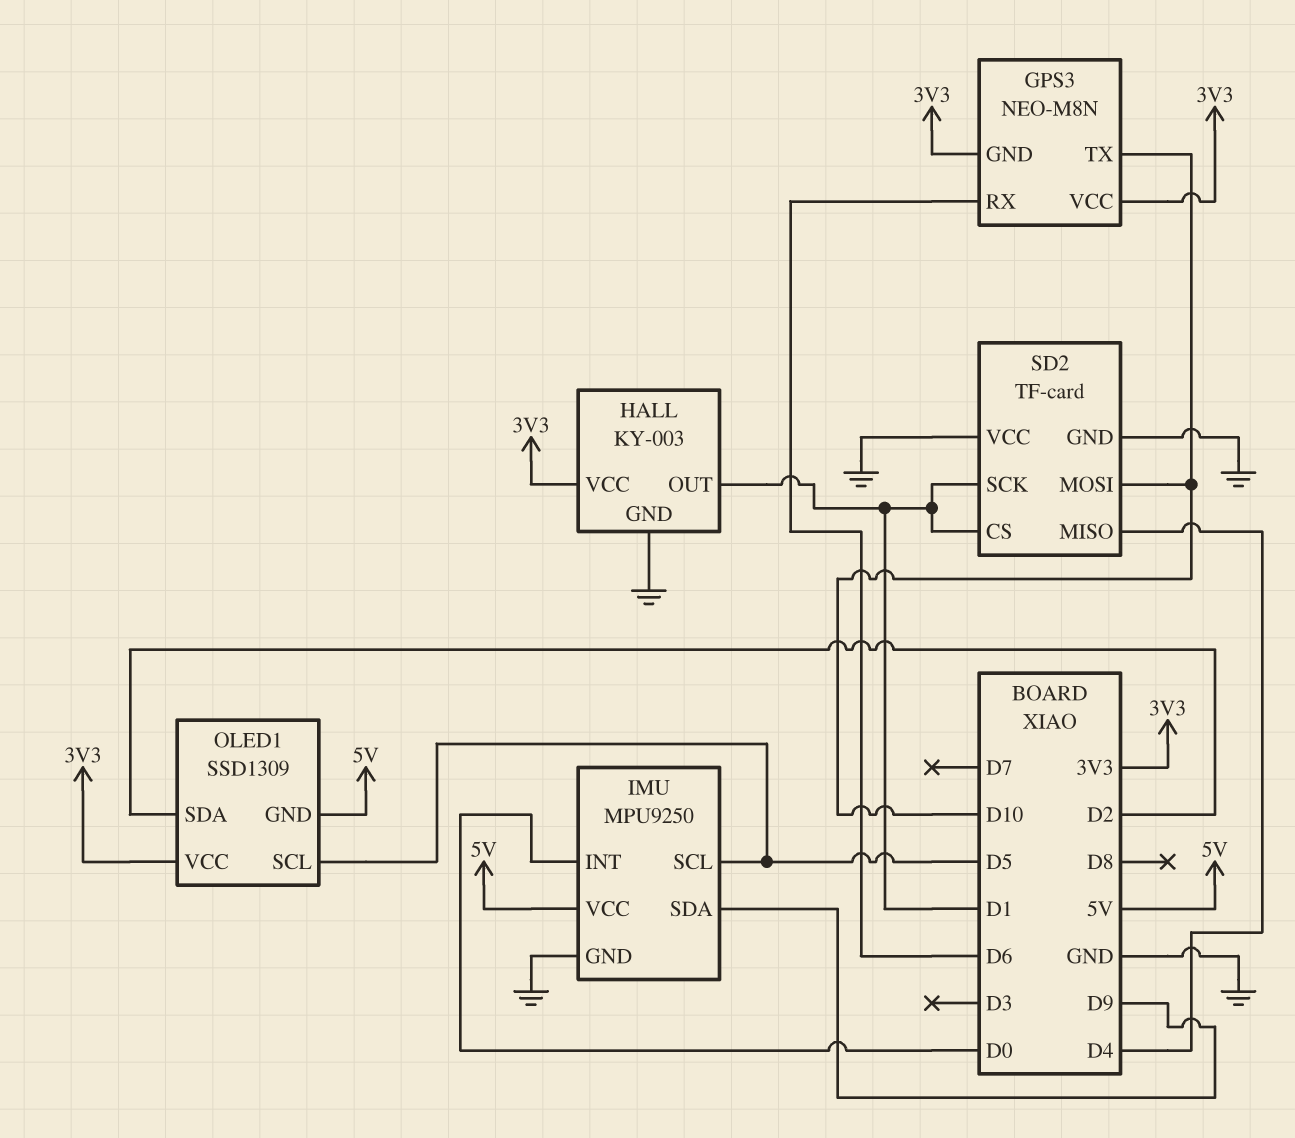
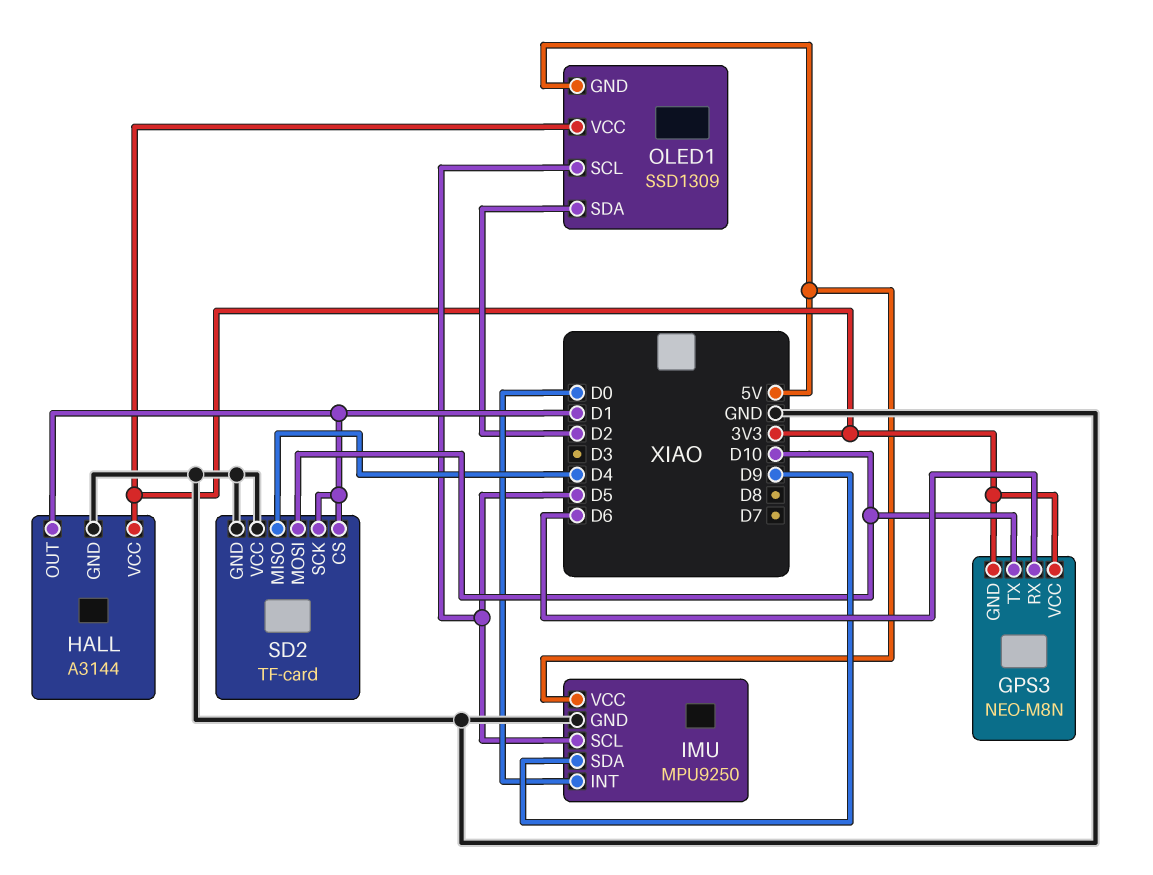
HALL: KY-003 -> A3144

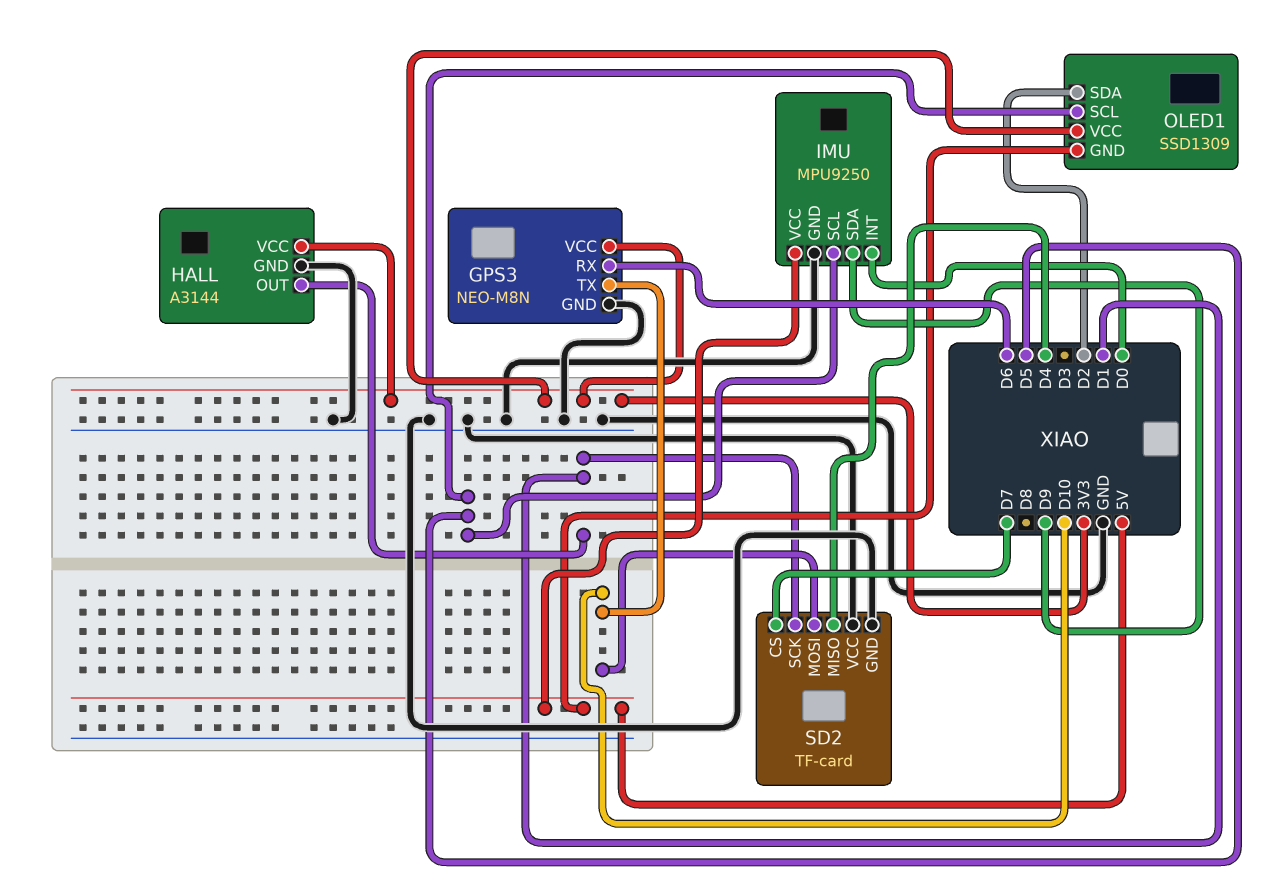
GPS3 pin GND: 3V3 -> GND
SD2 pin CS: D1 -> D7

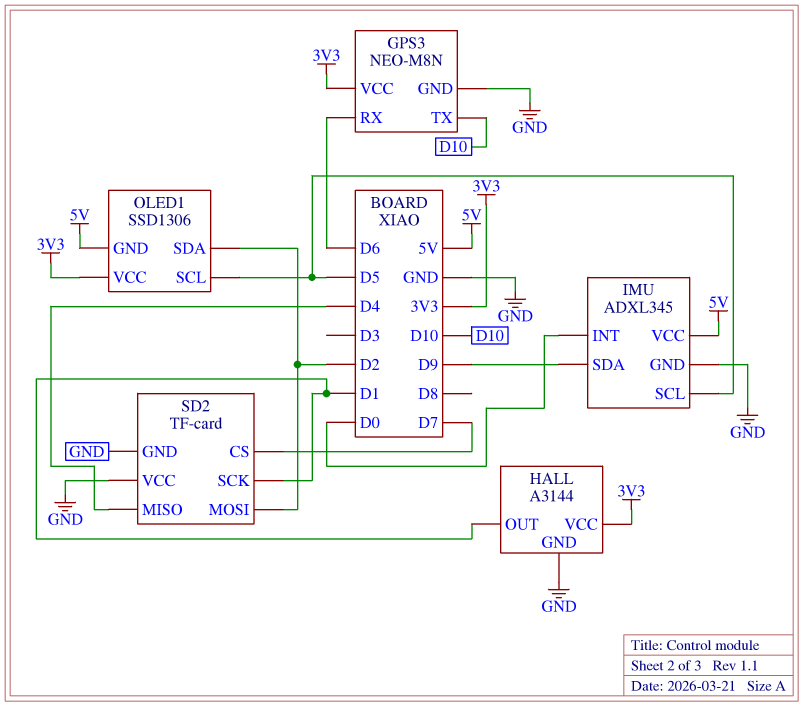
IMU: MPU9250 -> ADXL345
OLED1: SSD1309 -> SSD1306
SD2 pin MOSI: D10 -> D2

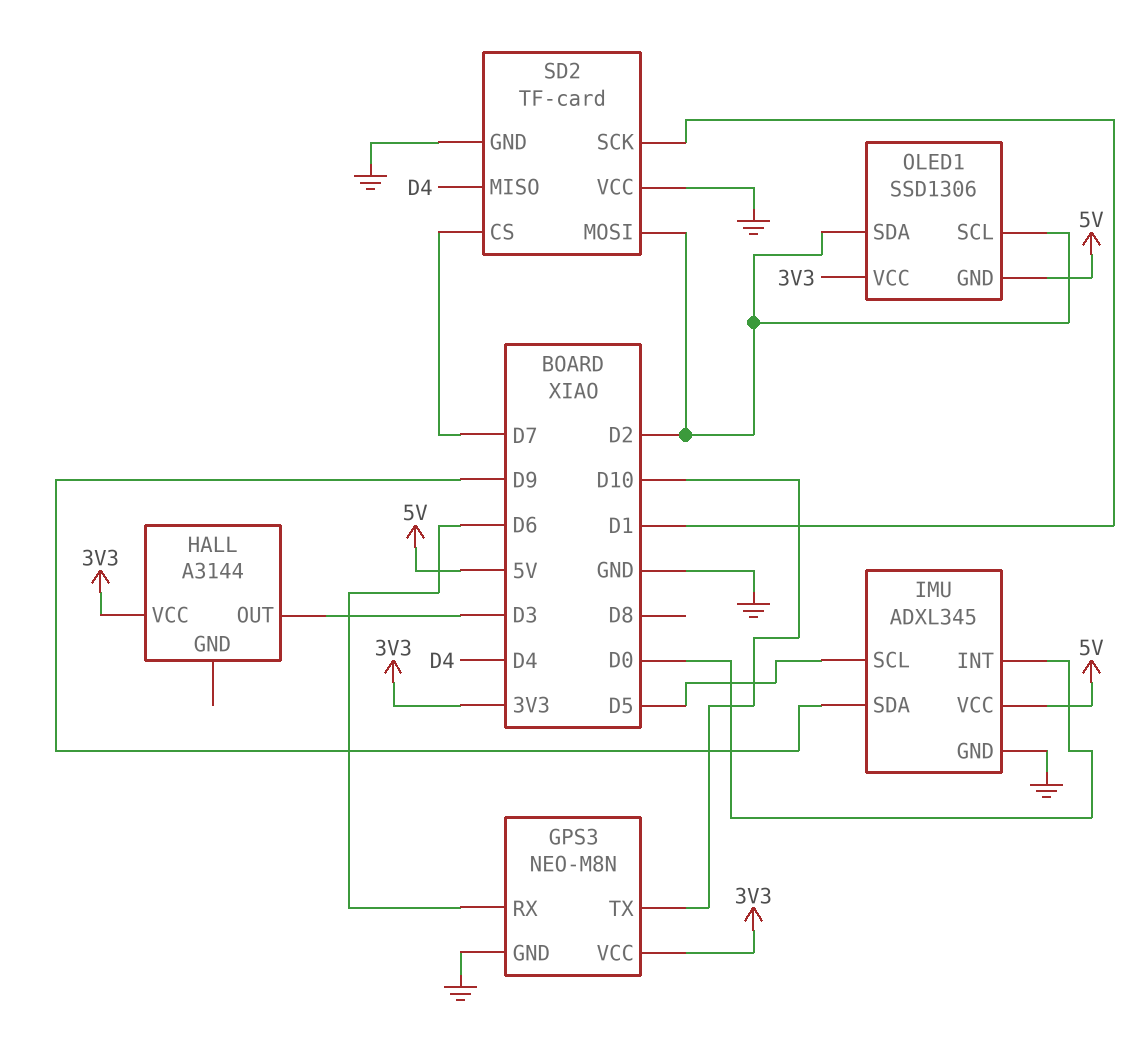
HALL pin GND: GND -> none
HALL pin OUT: D1 -> D3
OLED1 pin SCL: D5 -> D2

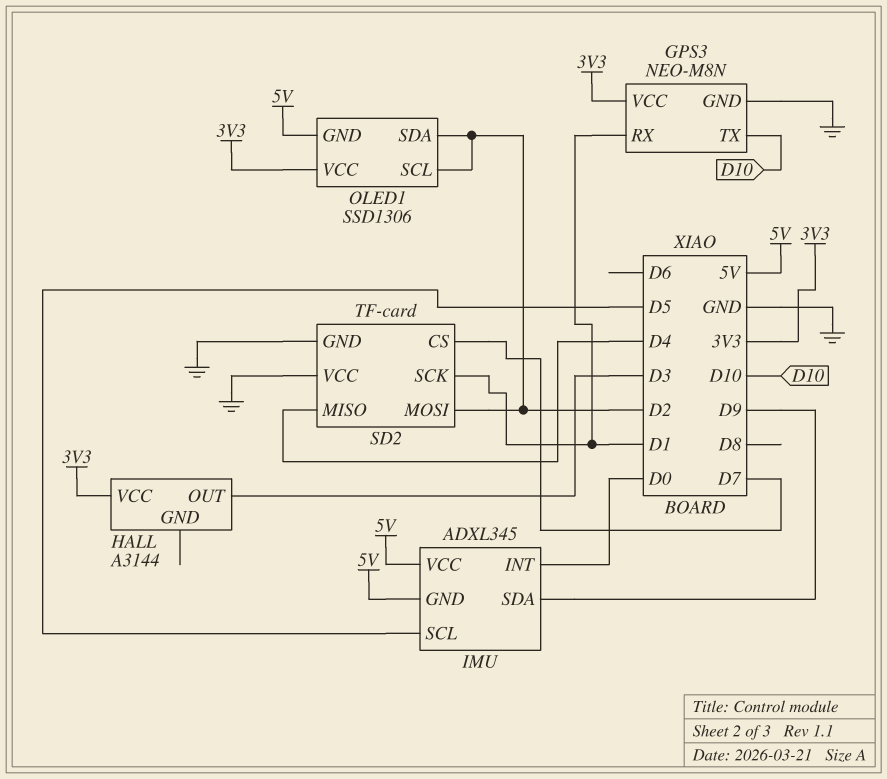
GPS3 pin RX: D6 -> D1
IMU pin GND: GND -> 5V

